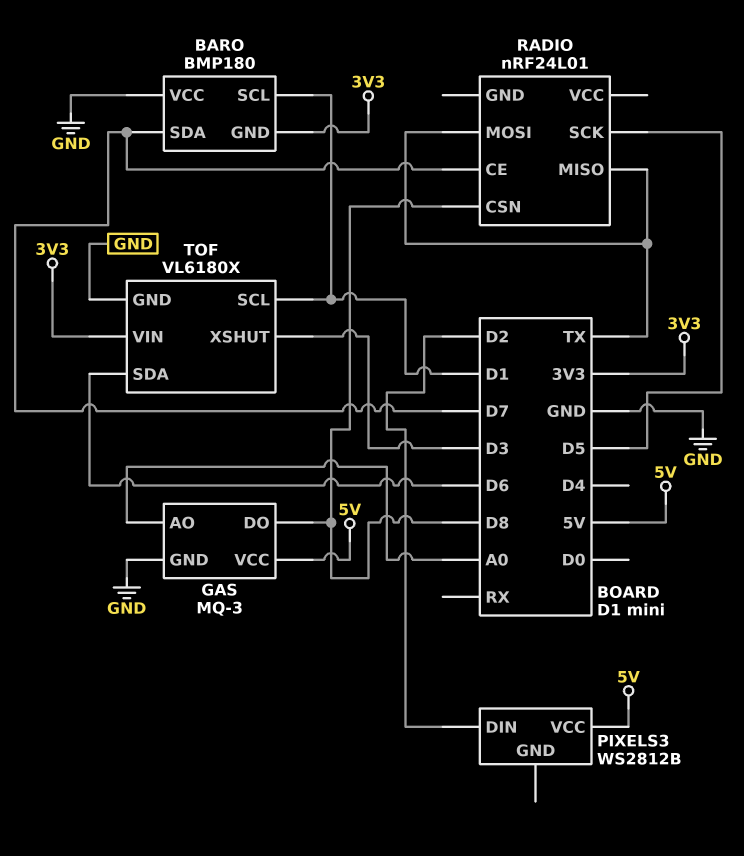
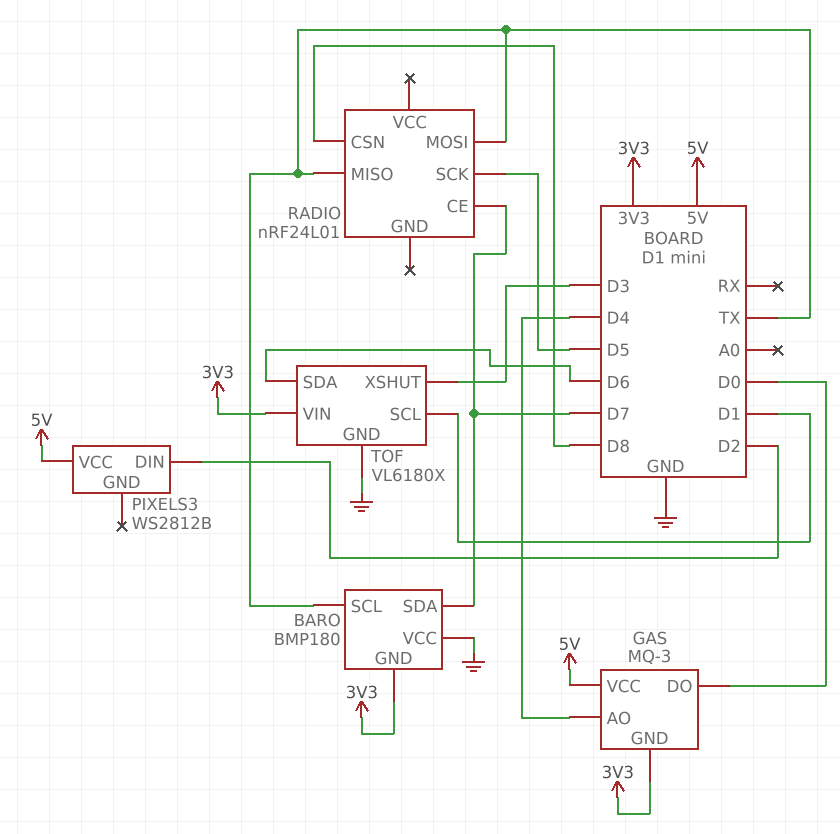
BARO pin SCL: D1 -> TX
GAS pin AO: A0 -> D4
GAS pin DO: D8 -> D0
GAS pin GND: GND -> 3V3

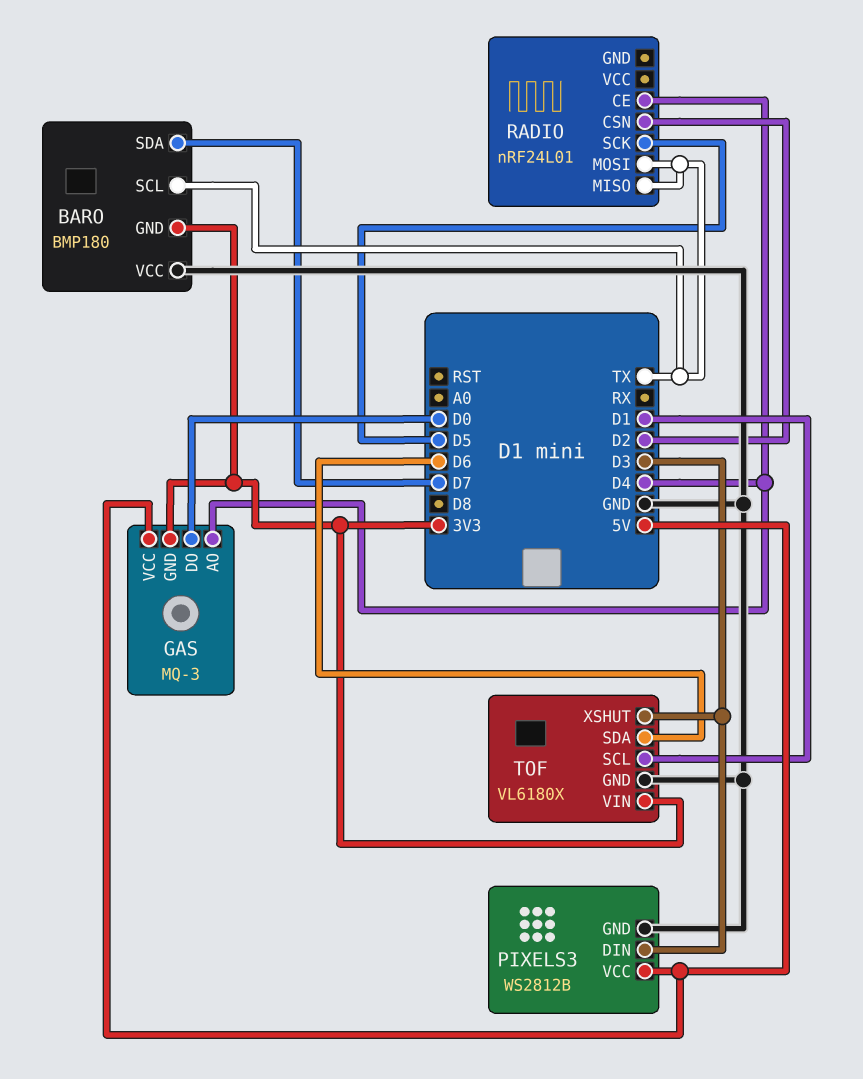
PIXELS3 pin DIN: D2 -> D3
PIXELS3 pin GND: none -> GND
RADIO pin CE: D7 -> D4
RADIO pin CSN: D8 -> D2

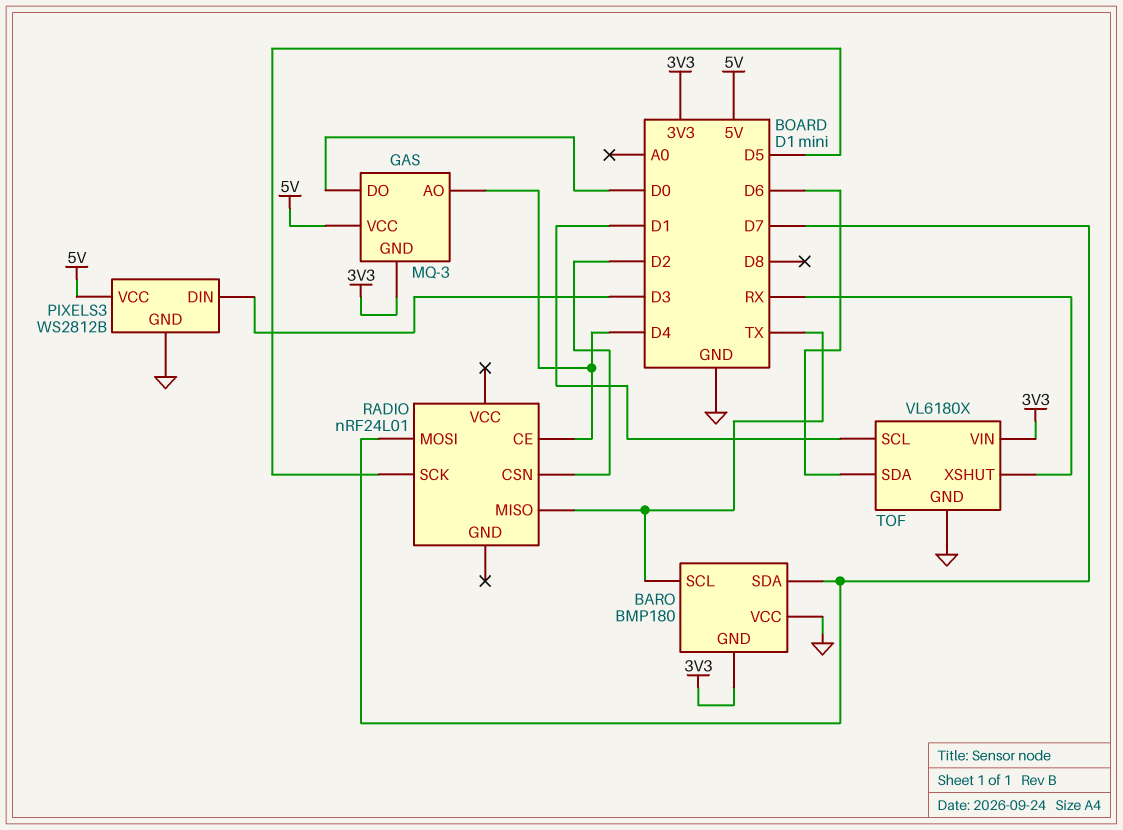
RADIO pin MOSI: TX -> D7
TOF pin XSHUT: D3 -> RX

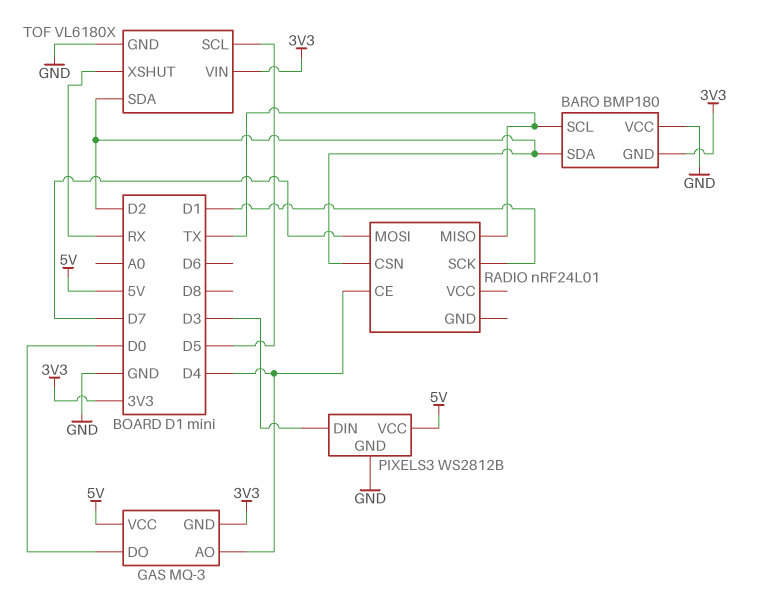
BARO pin SDA: D7 -> D2
RADIO pin SCK: D5 -> D1
TOF pin SCL: D1 -> D5
TOF pin SDA: D6 -> D2

